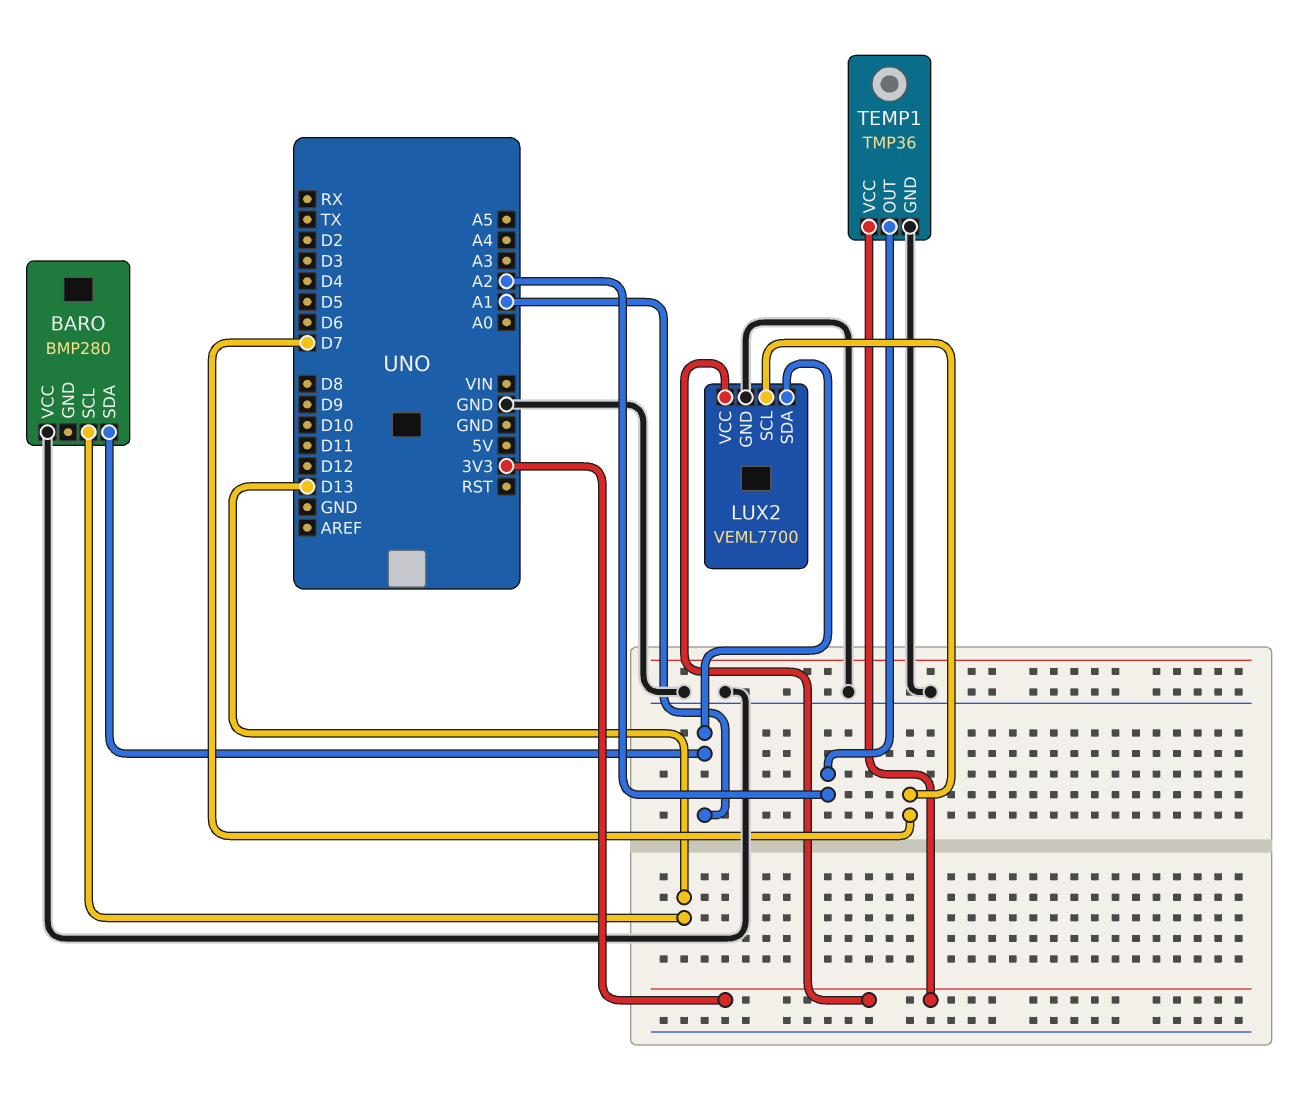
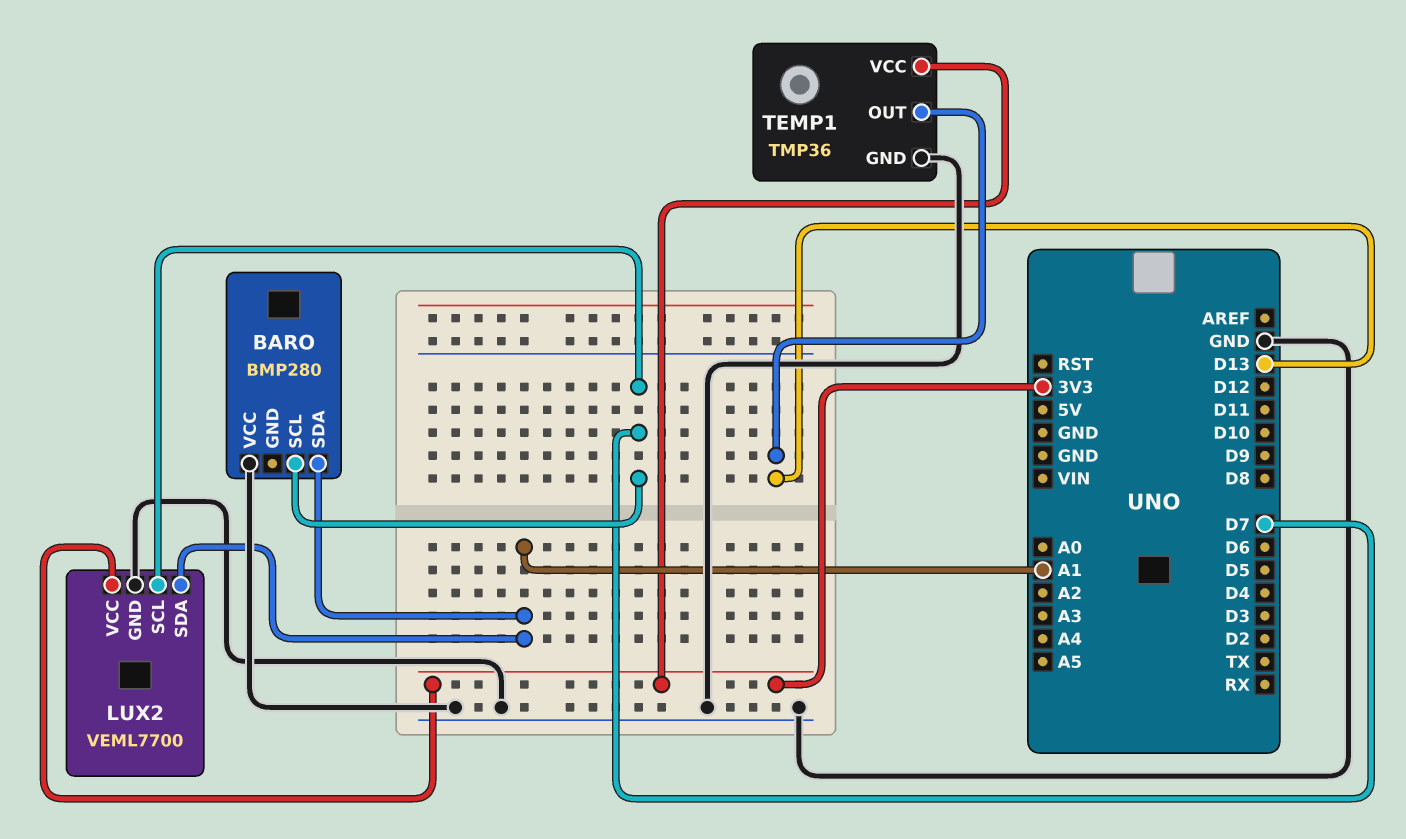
BARO pin SCL: D13 -> D7
TEMP1 pin OUT: A2 -> D13

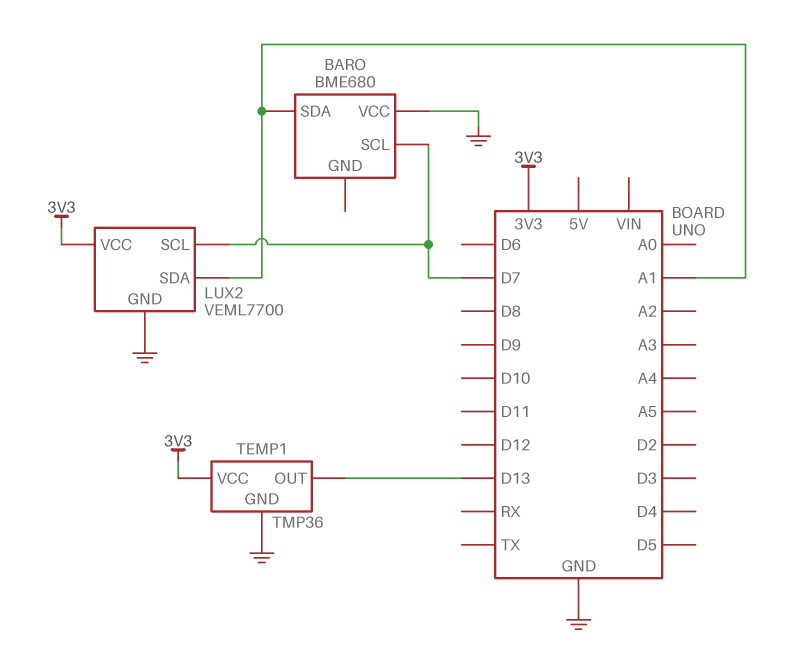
BARO: BMP280 -> BME680

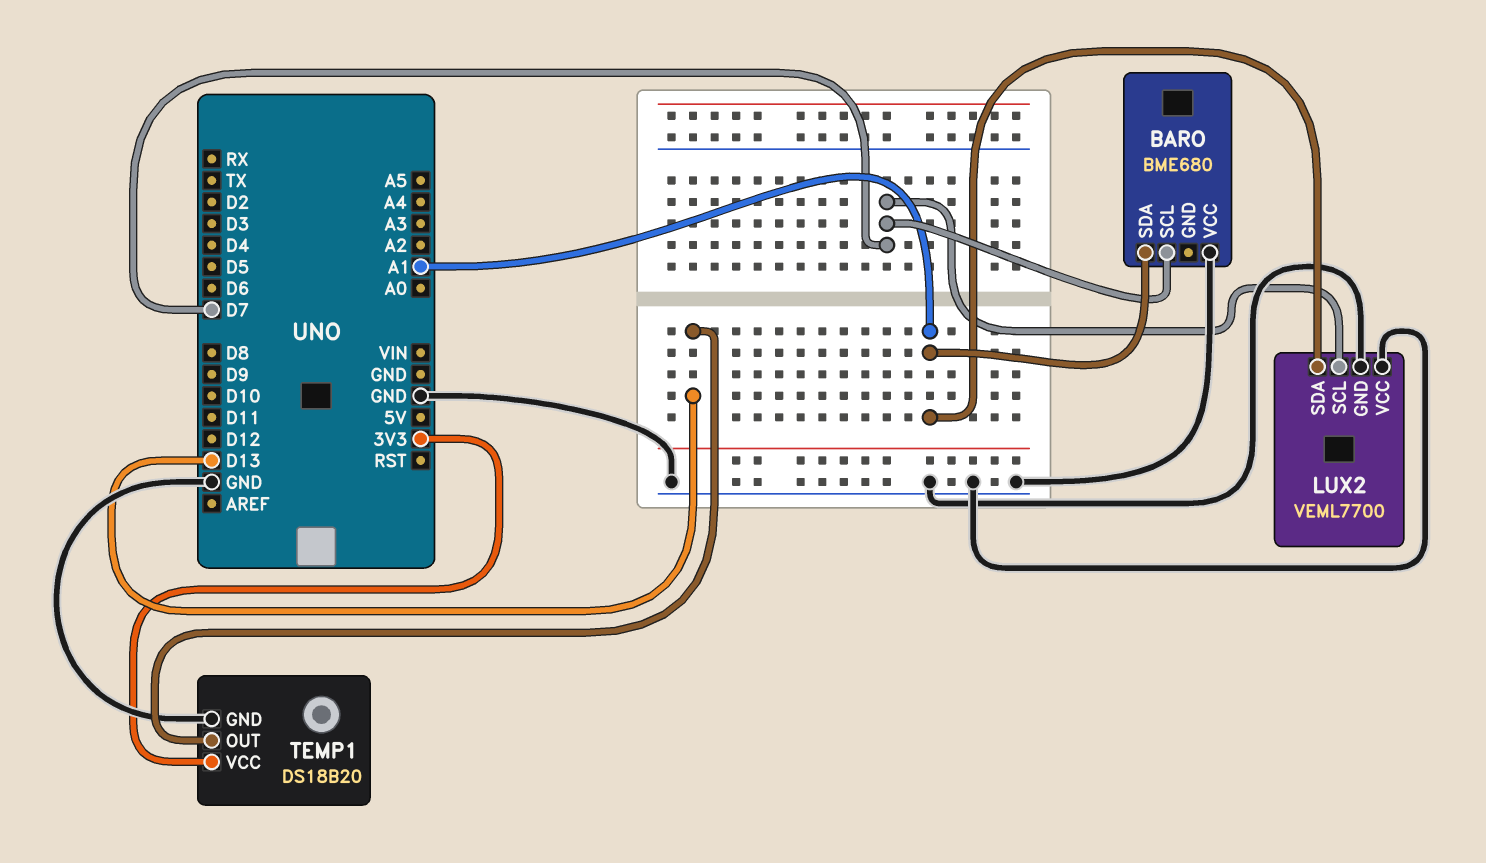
LUX2 pin VCC: 3V3 -> GND
TEMP1: TMP36 -> DS18B20

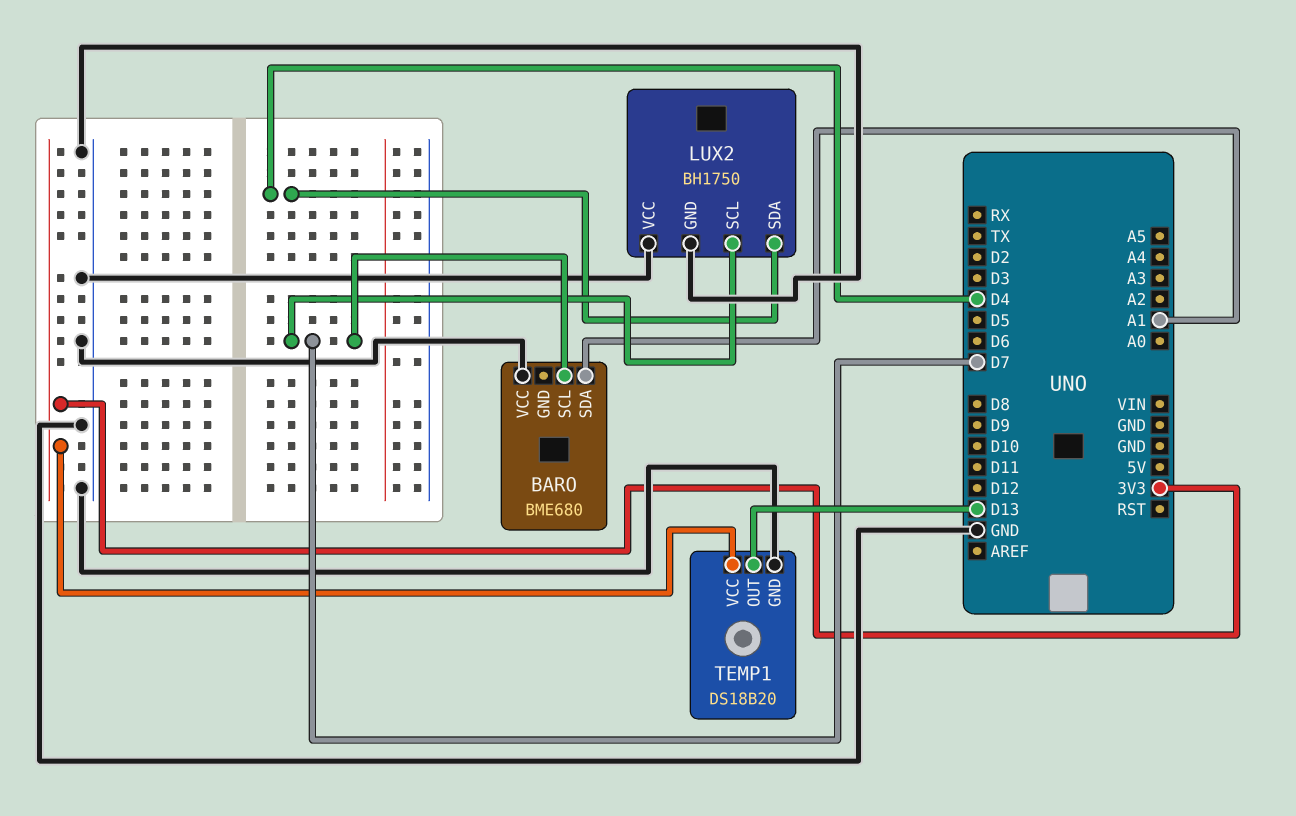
LUX2: VEML7700 -> BH1750
LUX2 pin SDA: A1 -> D4

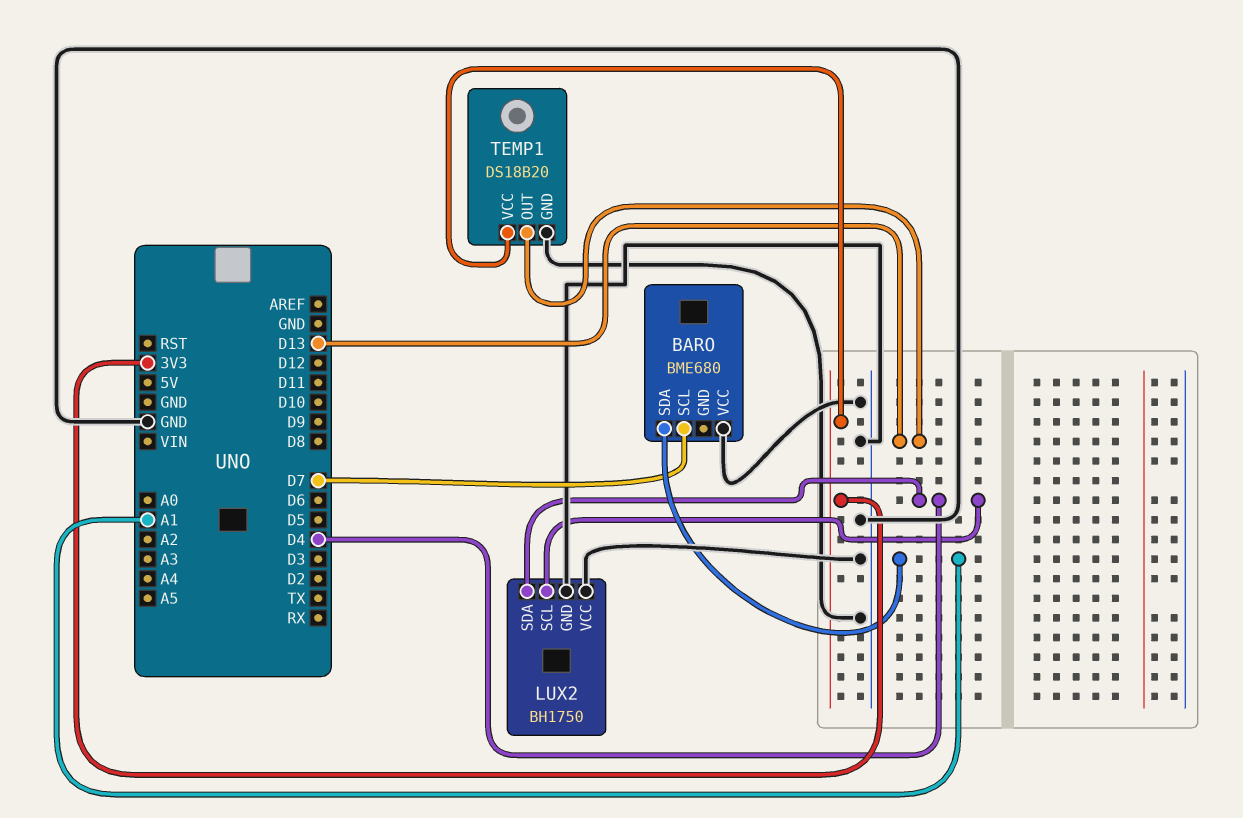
LUX2 pin SCL: D7 -> D4

